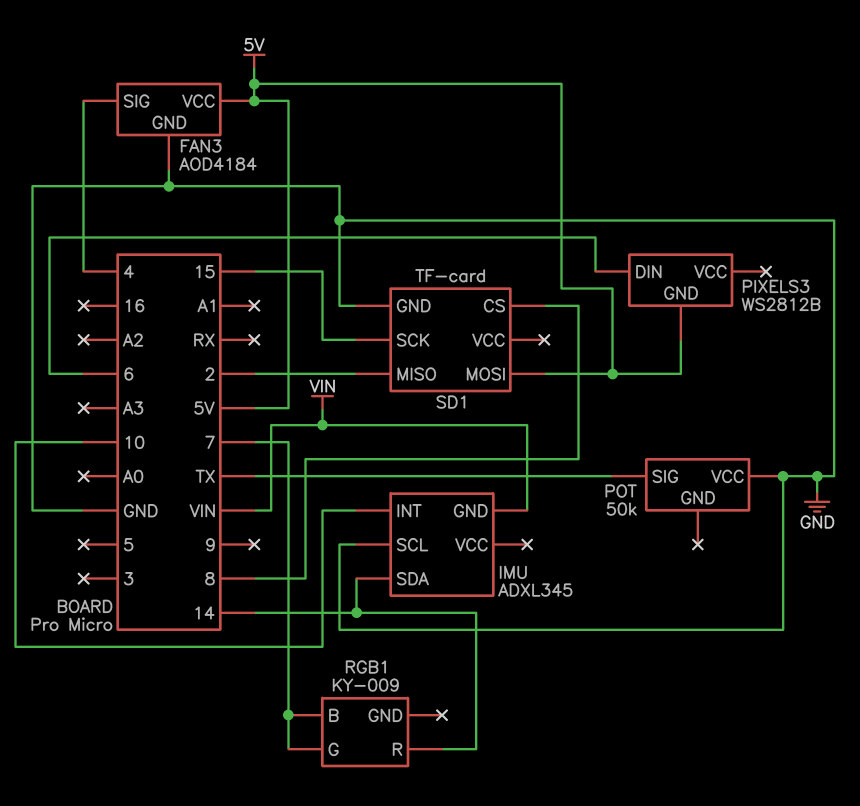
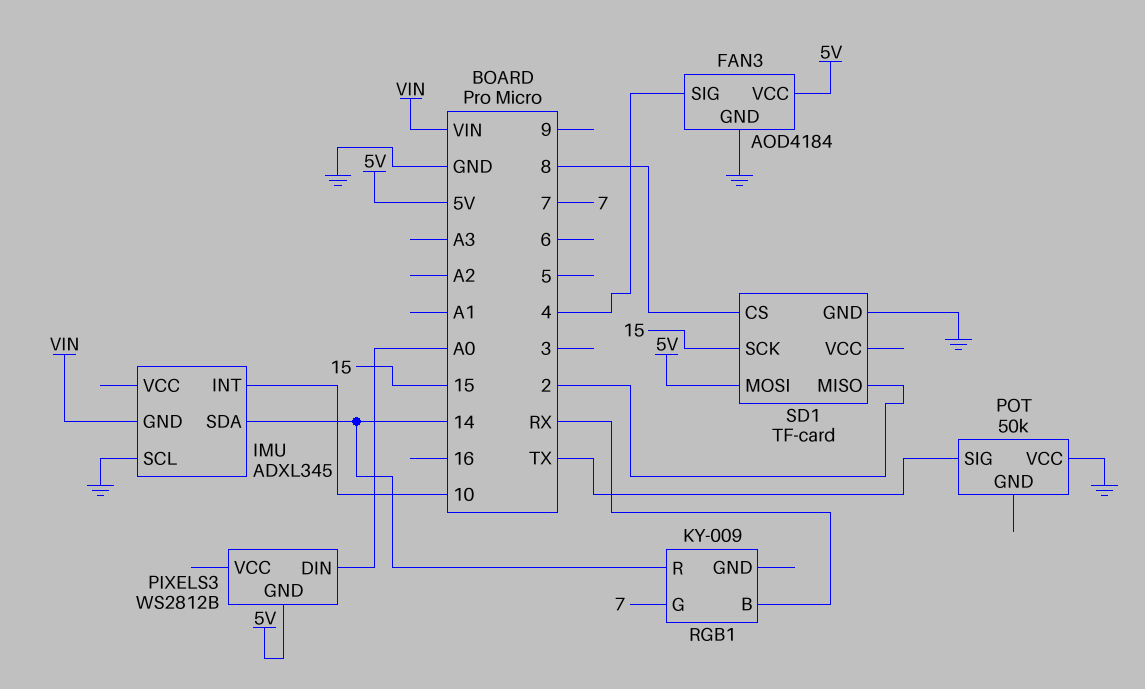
PIXELS3 pin DIN: 6 -> A0
RGB1 pin B: 7 -> RX

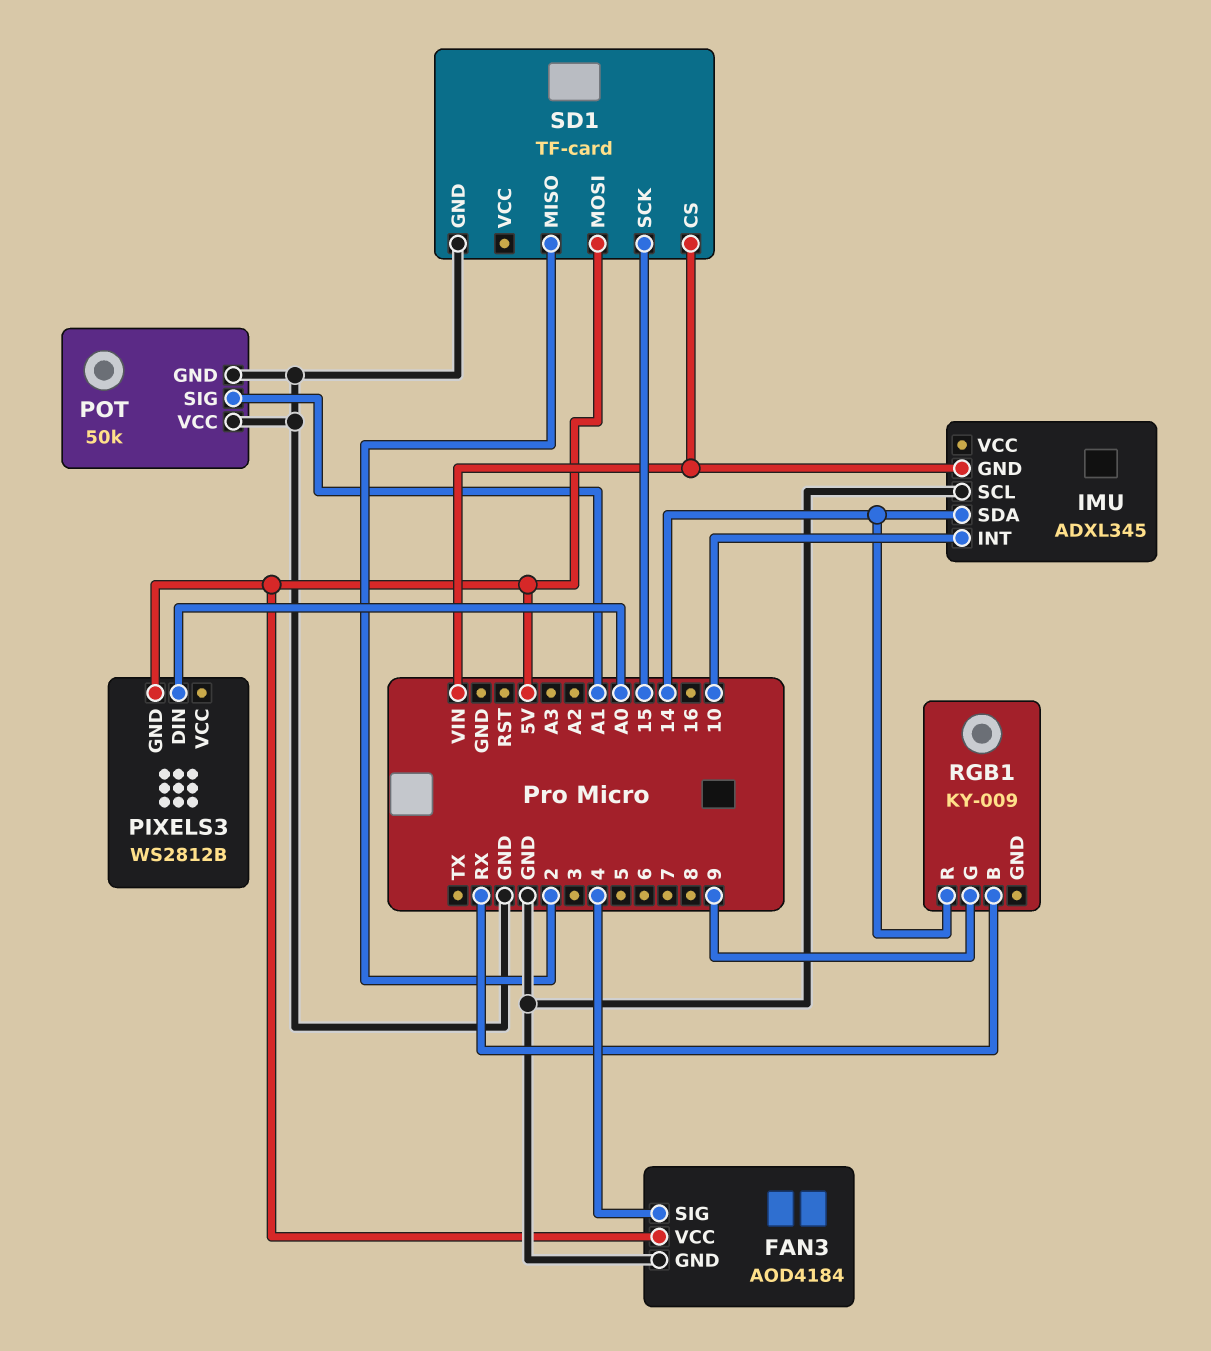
POT pin GND: none -> GND
POT pin SIG: TX -> A1
RGB1 pin G: 7 -> 9
SD1 pin CS: 8 -> VIN

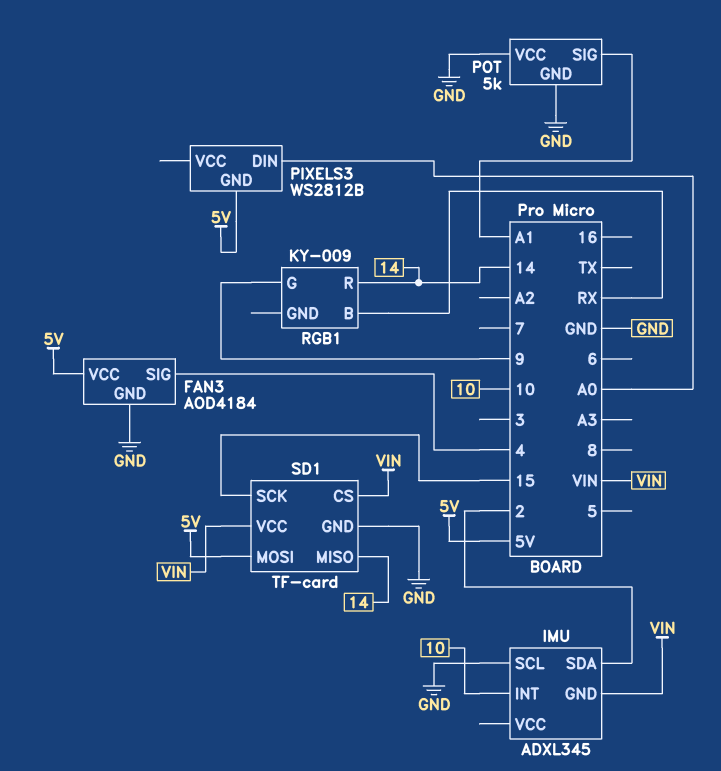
IMU pin SDA: 14 -> 2
POT: 50k -> 5k
SD1 pin MISO: 2 -> 14
SD1 pin VCC: none -> VIN

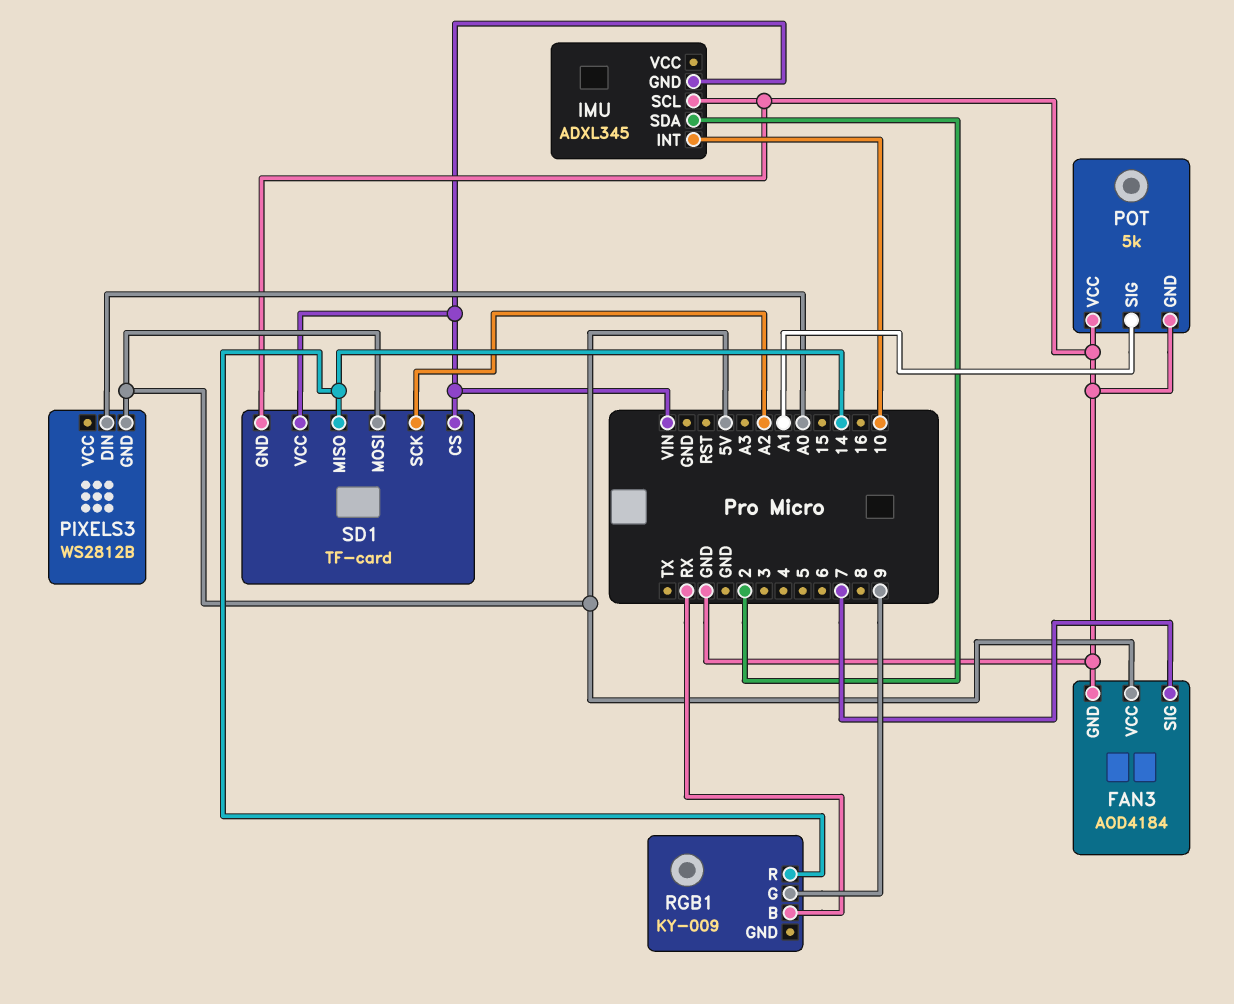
FAN3 pin SIG: 4 -> 7
SD1 pin SCK: 15 -> A2

